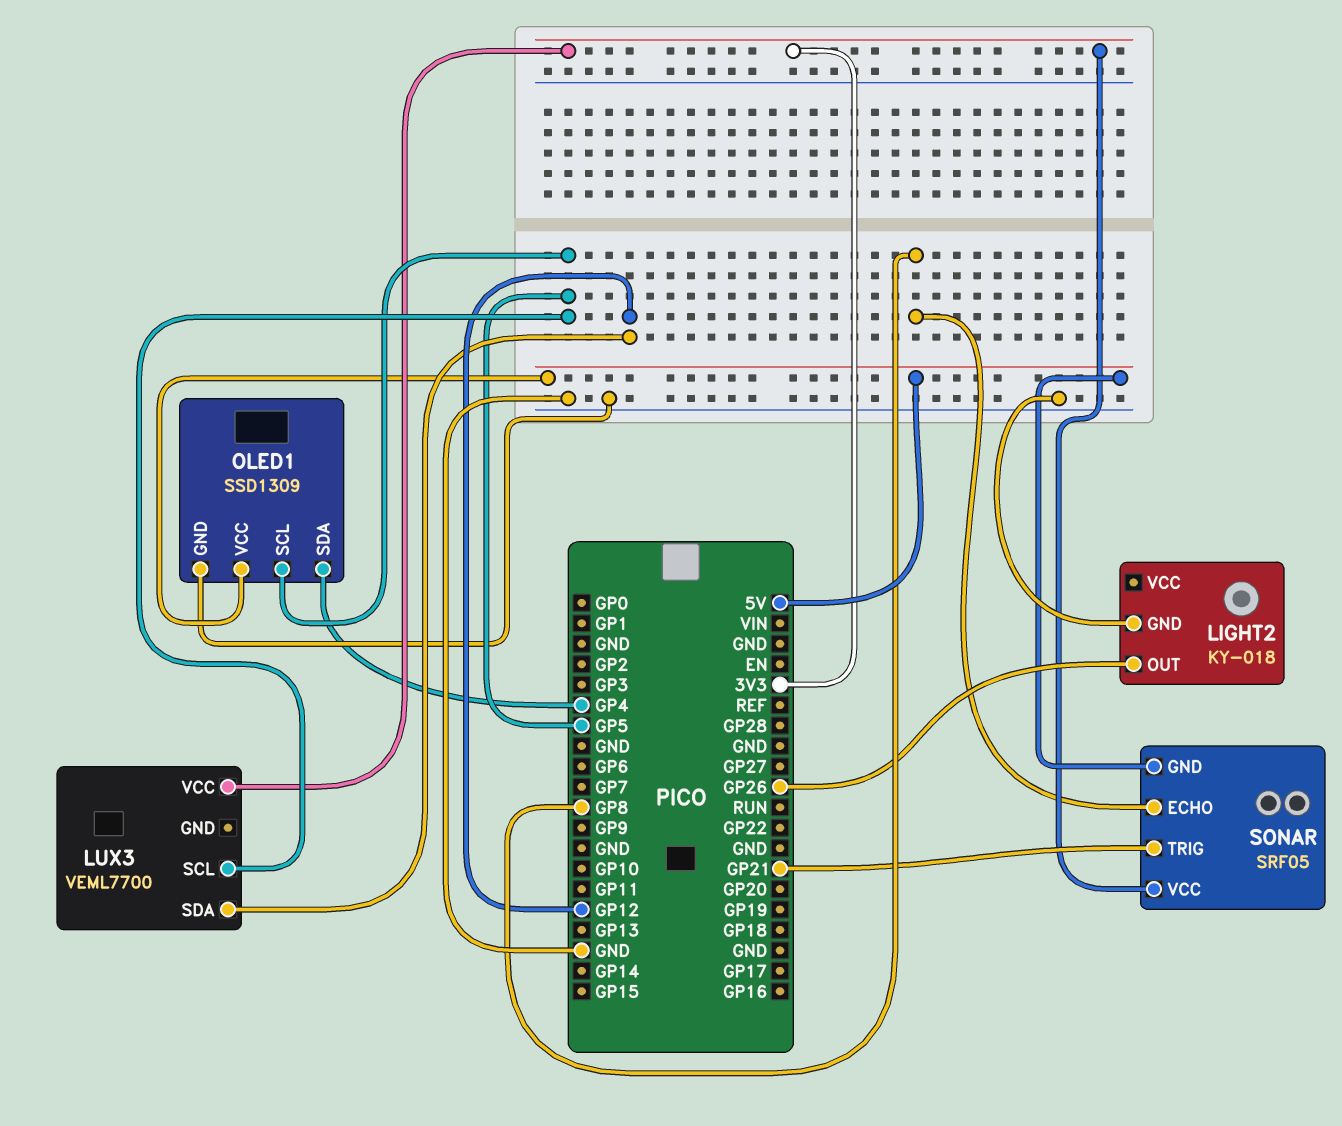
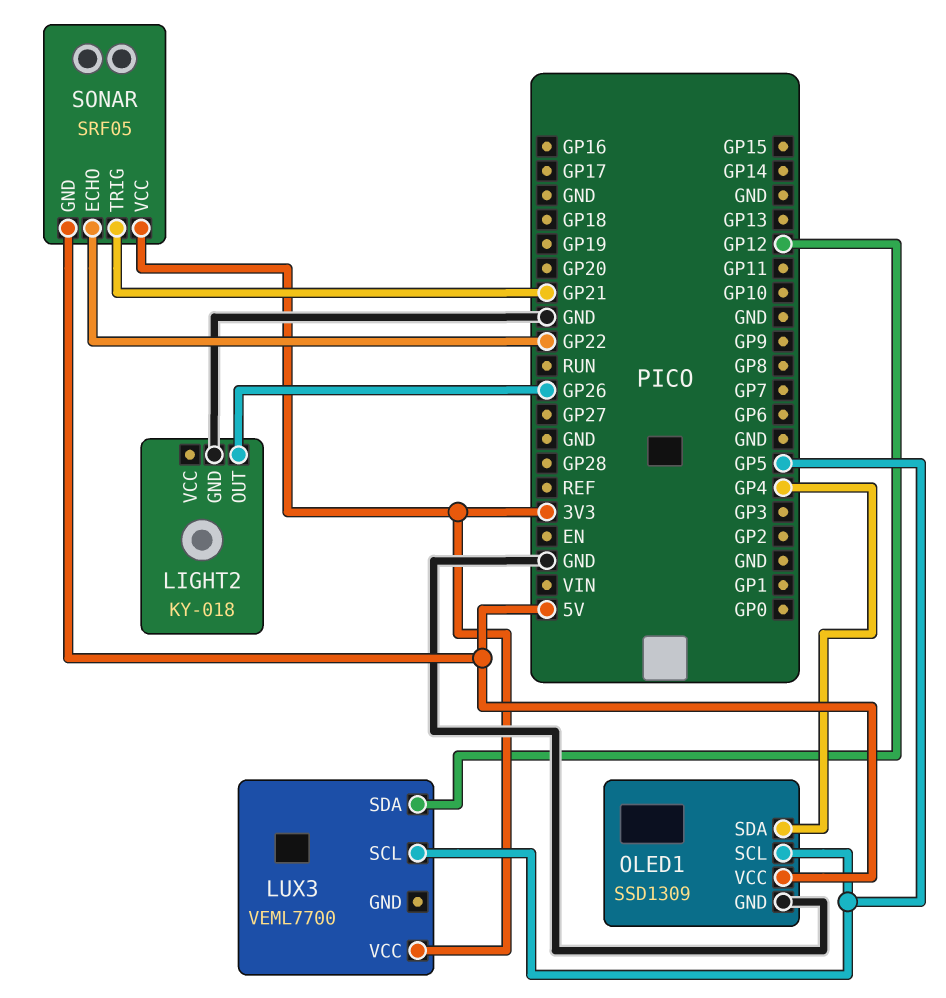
SONAR pin ECHO: GP8 -> GP22

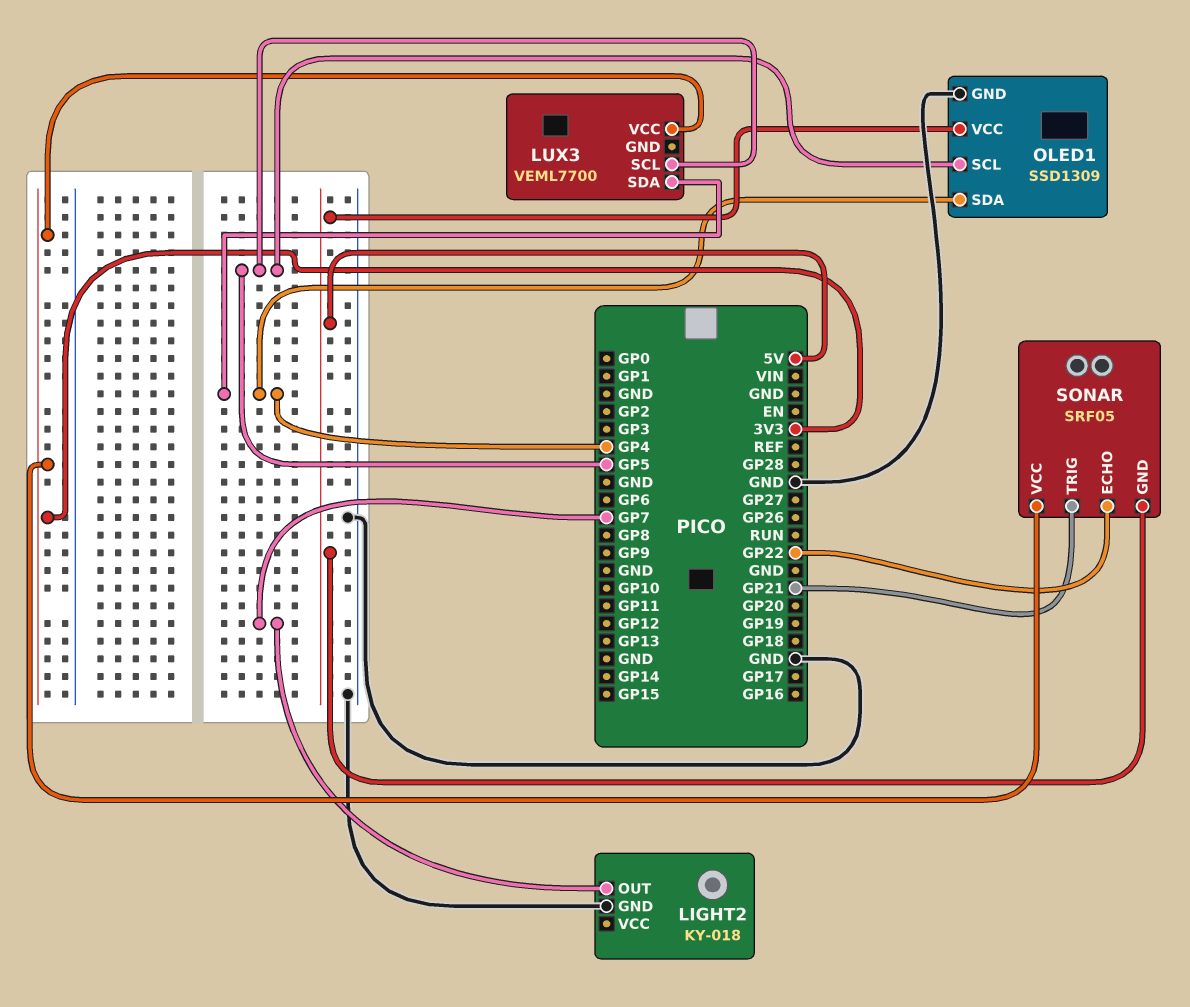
LIGHT2 pin OUT: GP26 -> GP7
LUX3 pin SDA: GP12 -> GP4

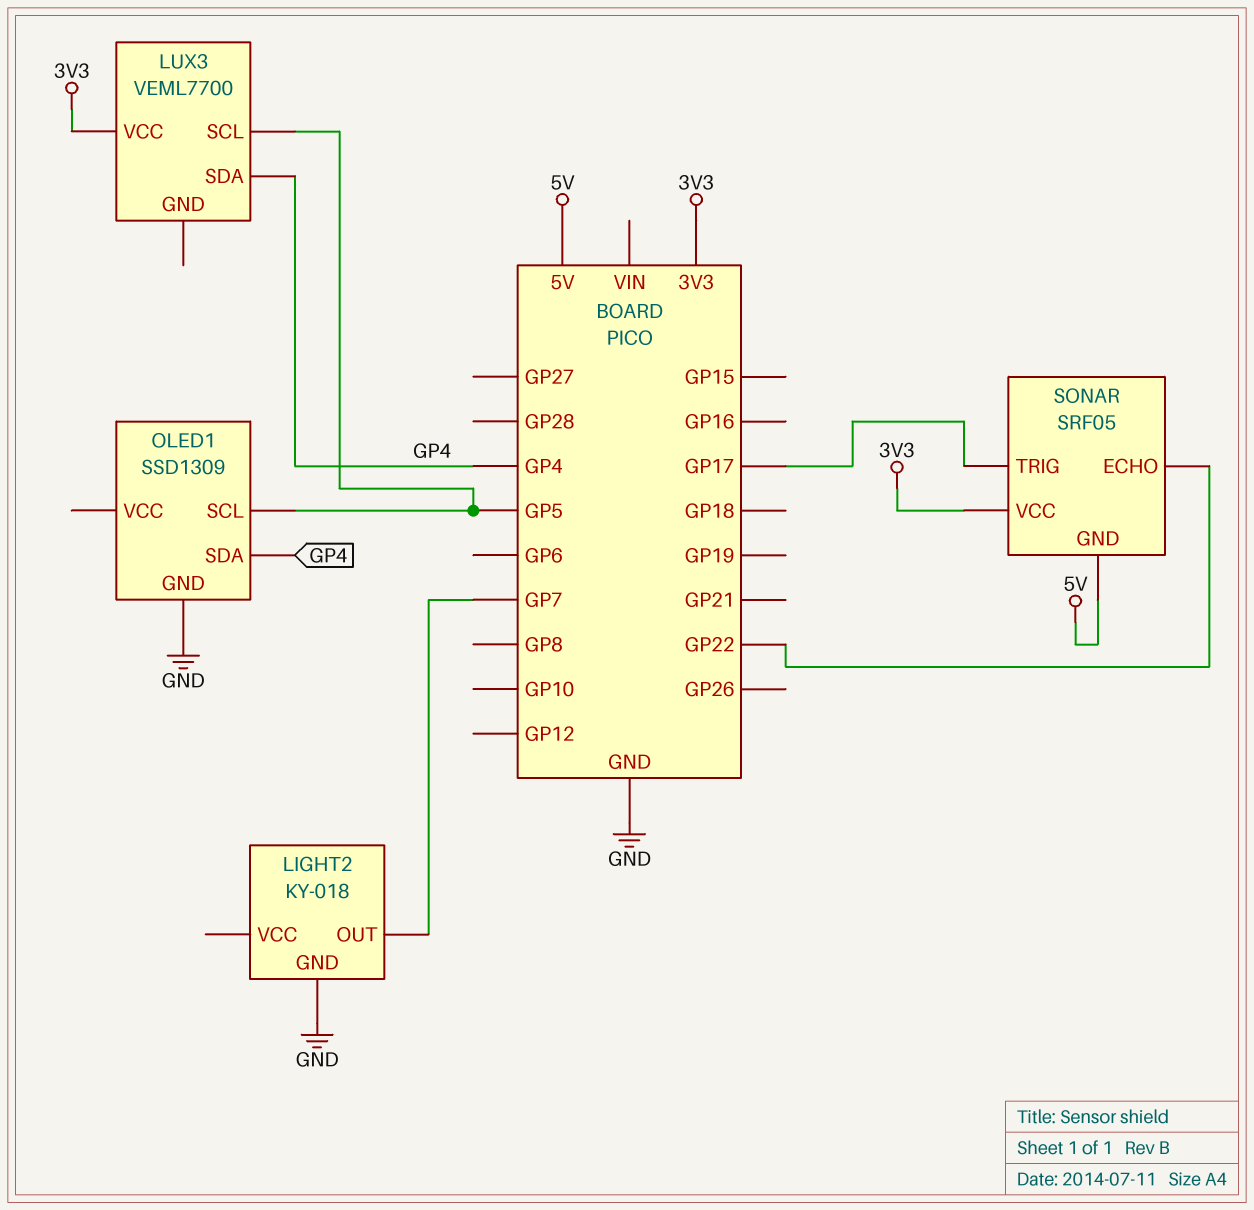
OLED1 pin VCC: 5V -> none
SONAR pin TRIG: GP21 -> GP17

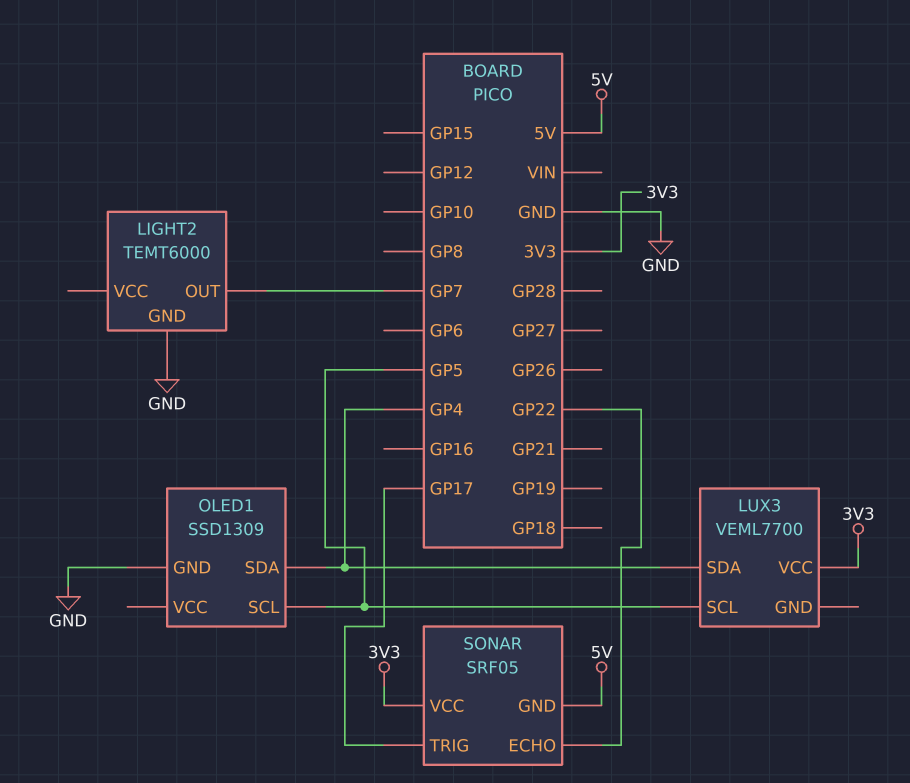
LIGHT2: KY-018 -> TEMT6000

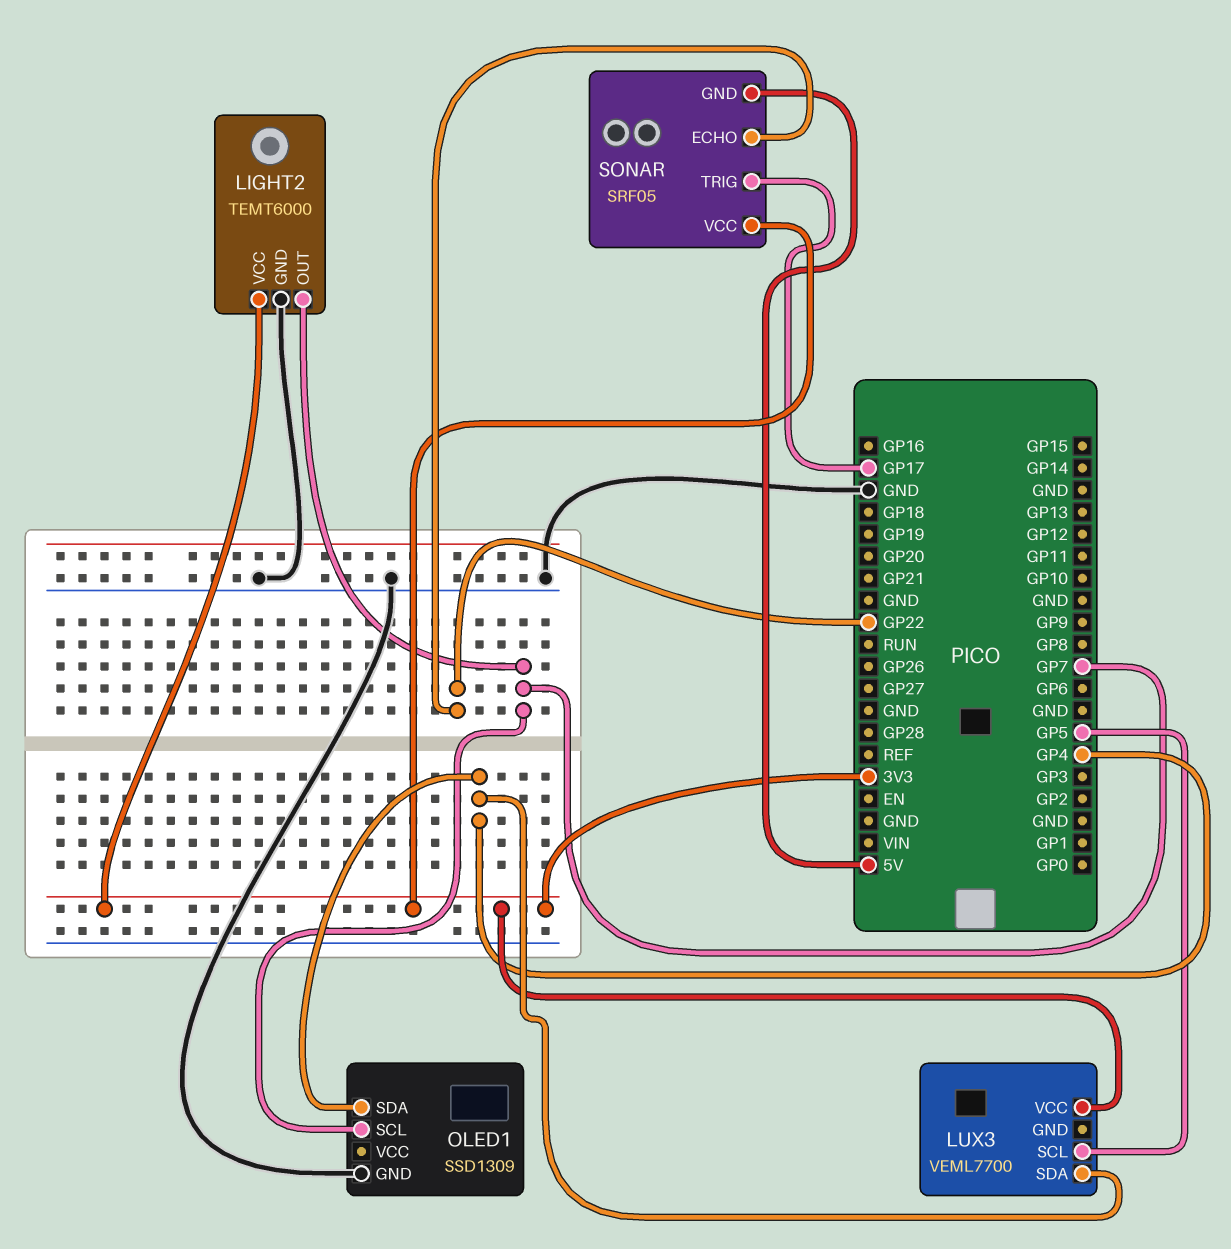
LIGHT2 pin VCC: none -> 3V3
OLED1 pin SCL: GP5 -> GP7

